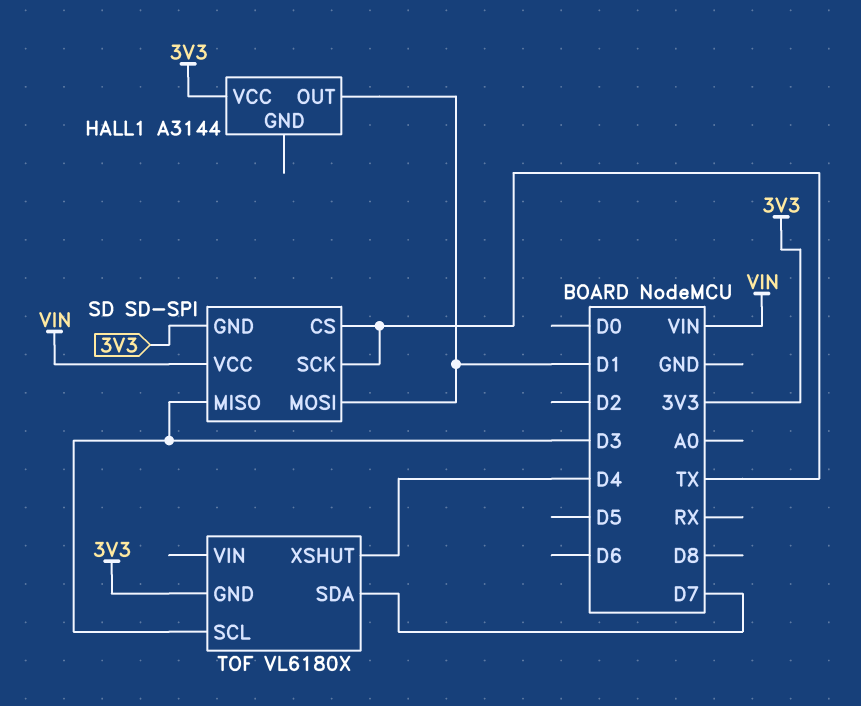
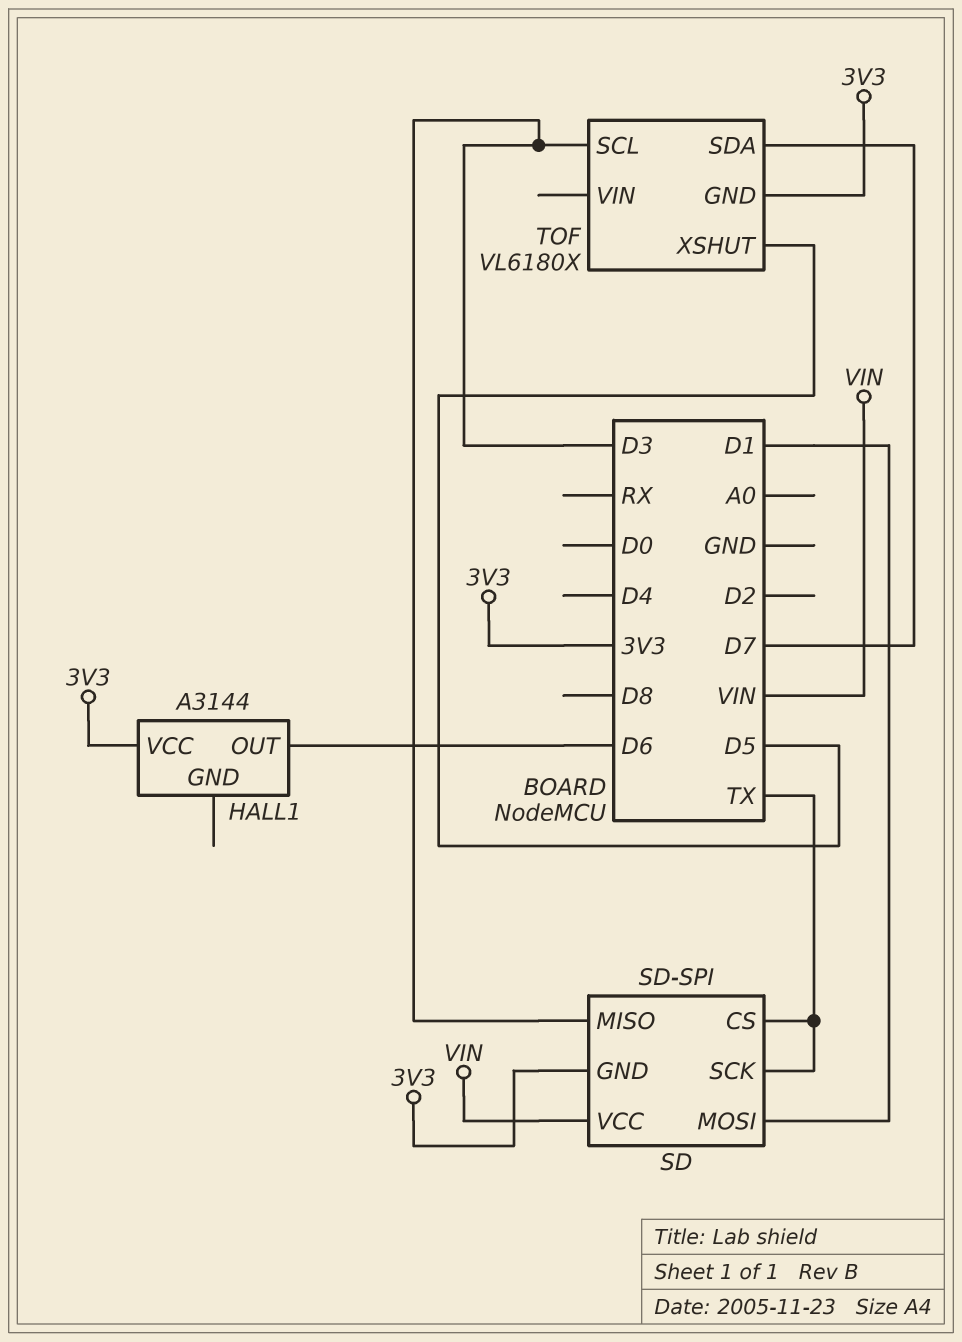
HALL1 pin OUT: D1 -> D6
TOF pin XSHUT: D4 -> D5

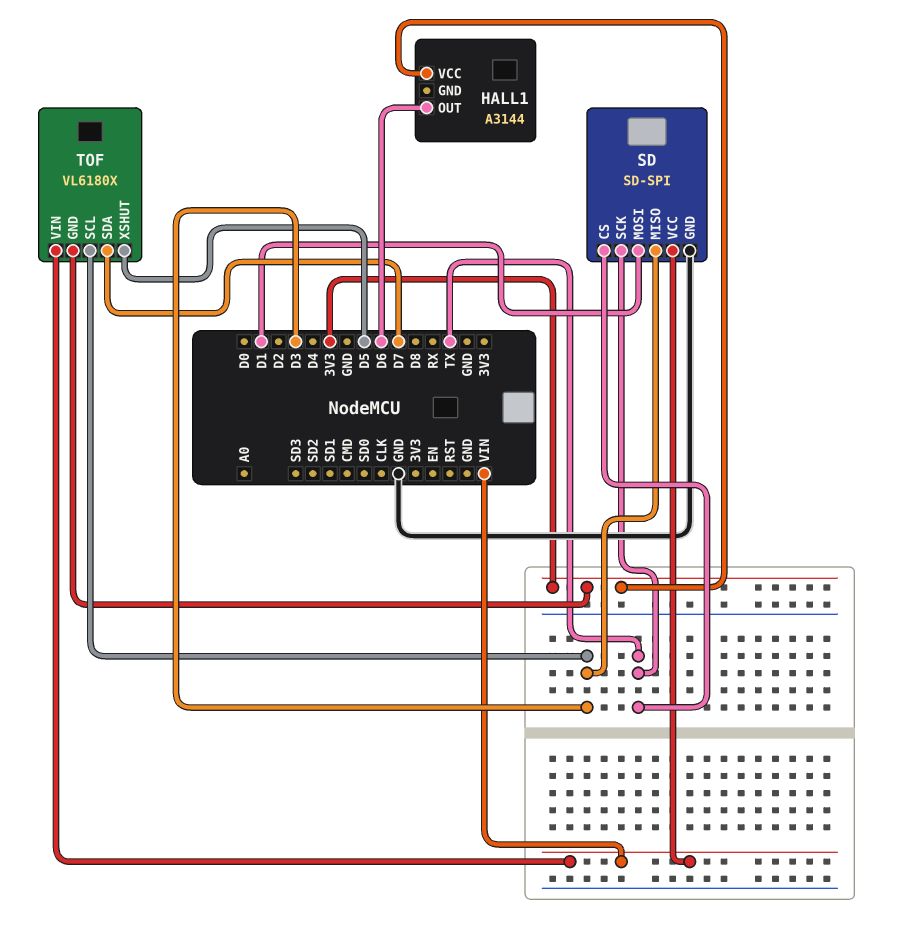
SD pin GND: 3V3 -> GND
TOF pin VIN: none -> VIN

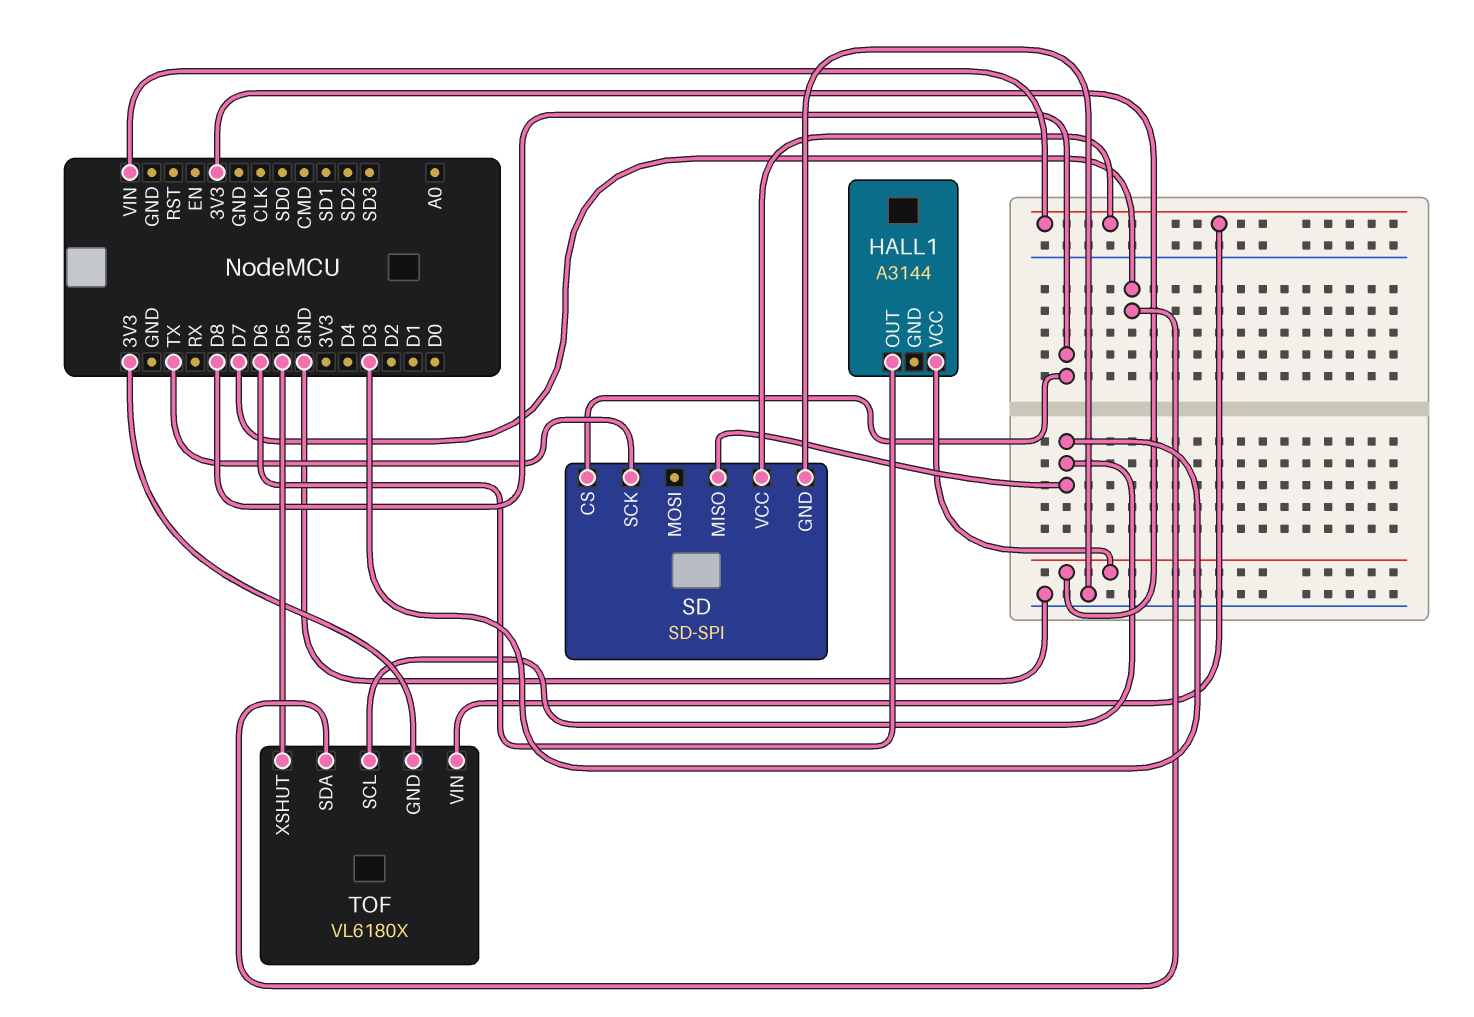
SD pin CS: TX -> D8
SD pin MOSI: D1 -> none

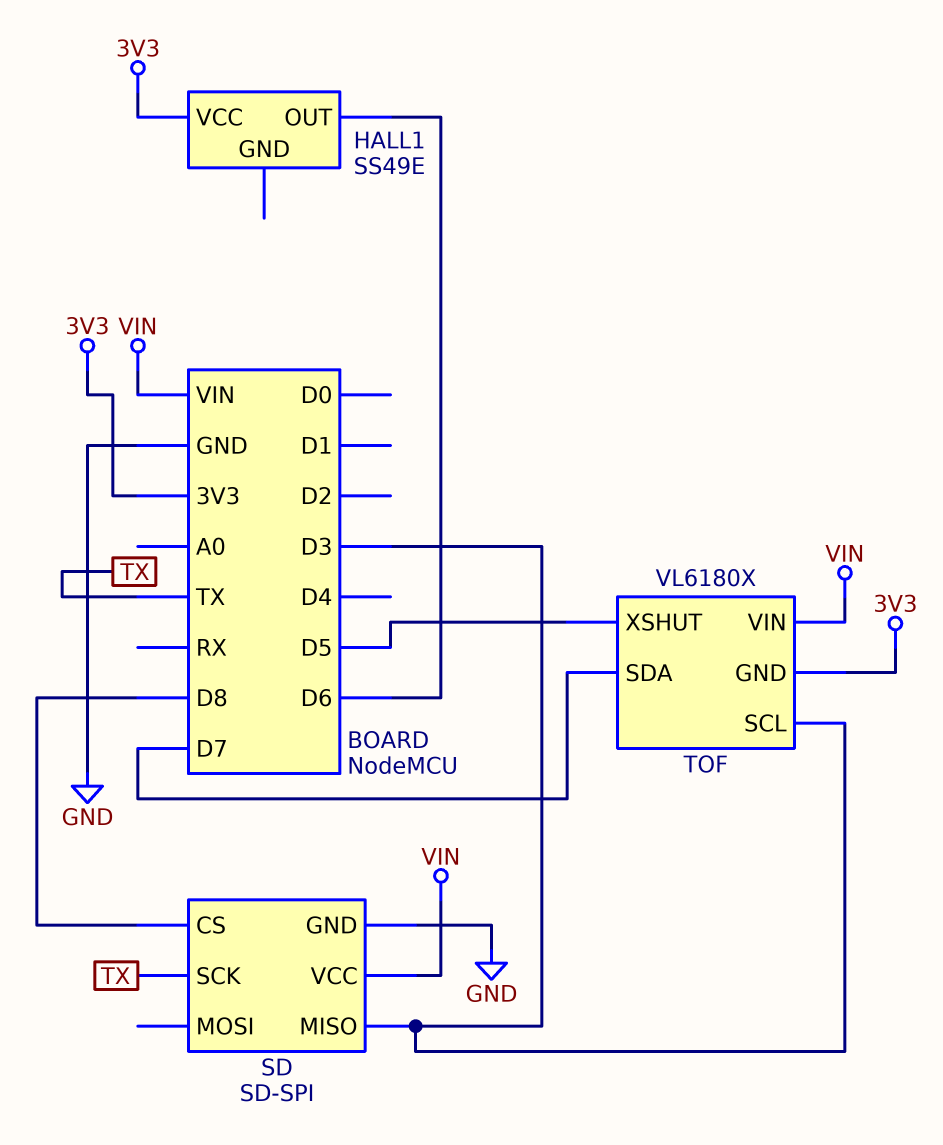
HALL1: A3144 -> SS49E

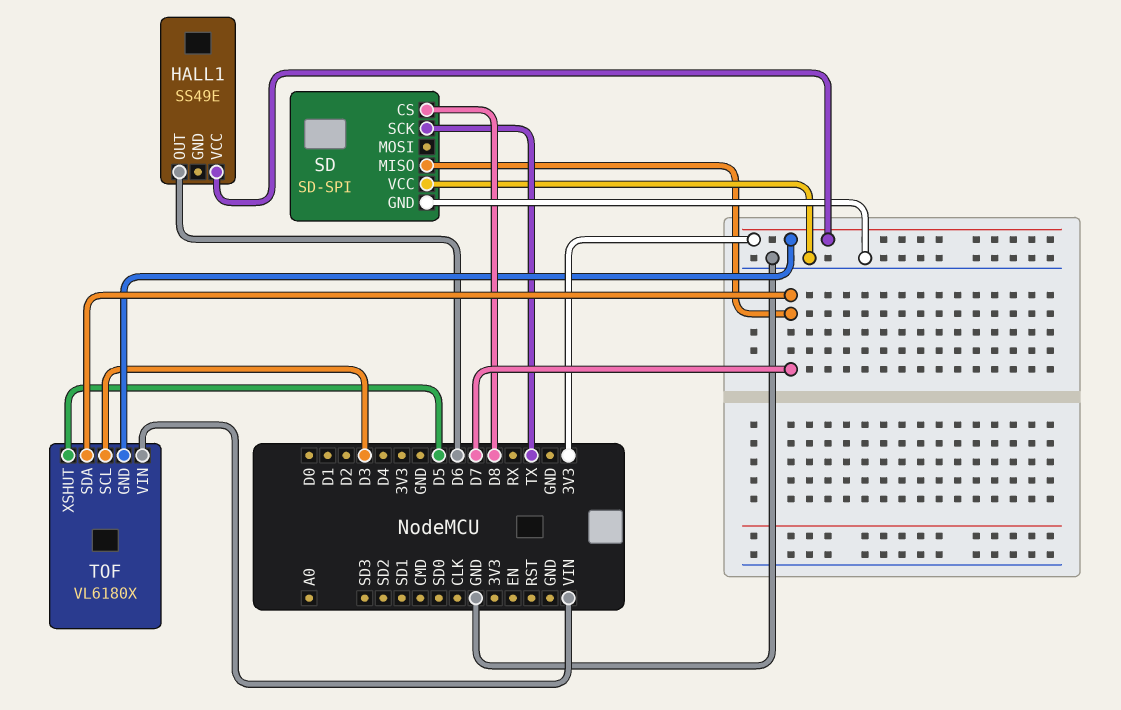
SD pin MISO: D3 -> D7
SD pin VCC: VIN -> GND

